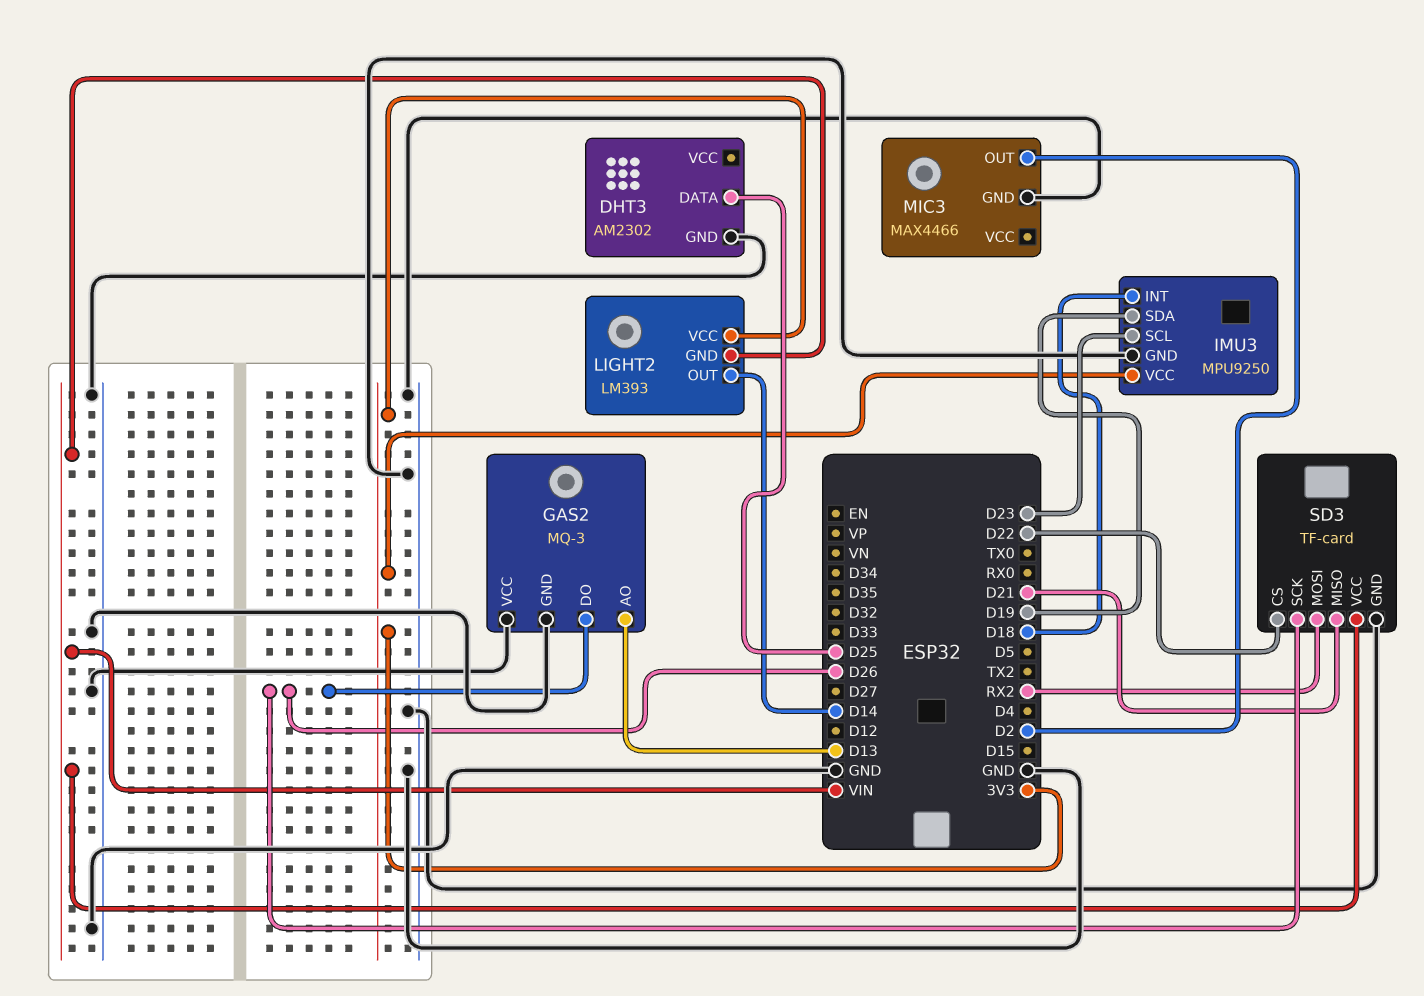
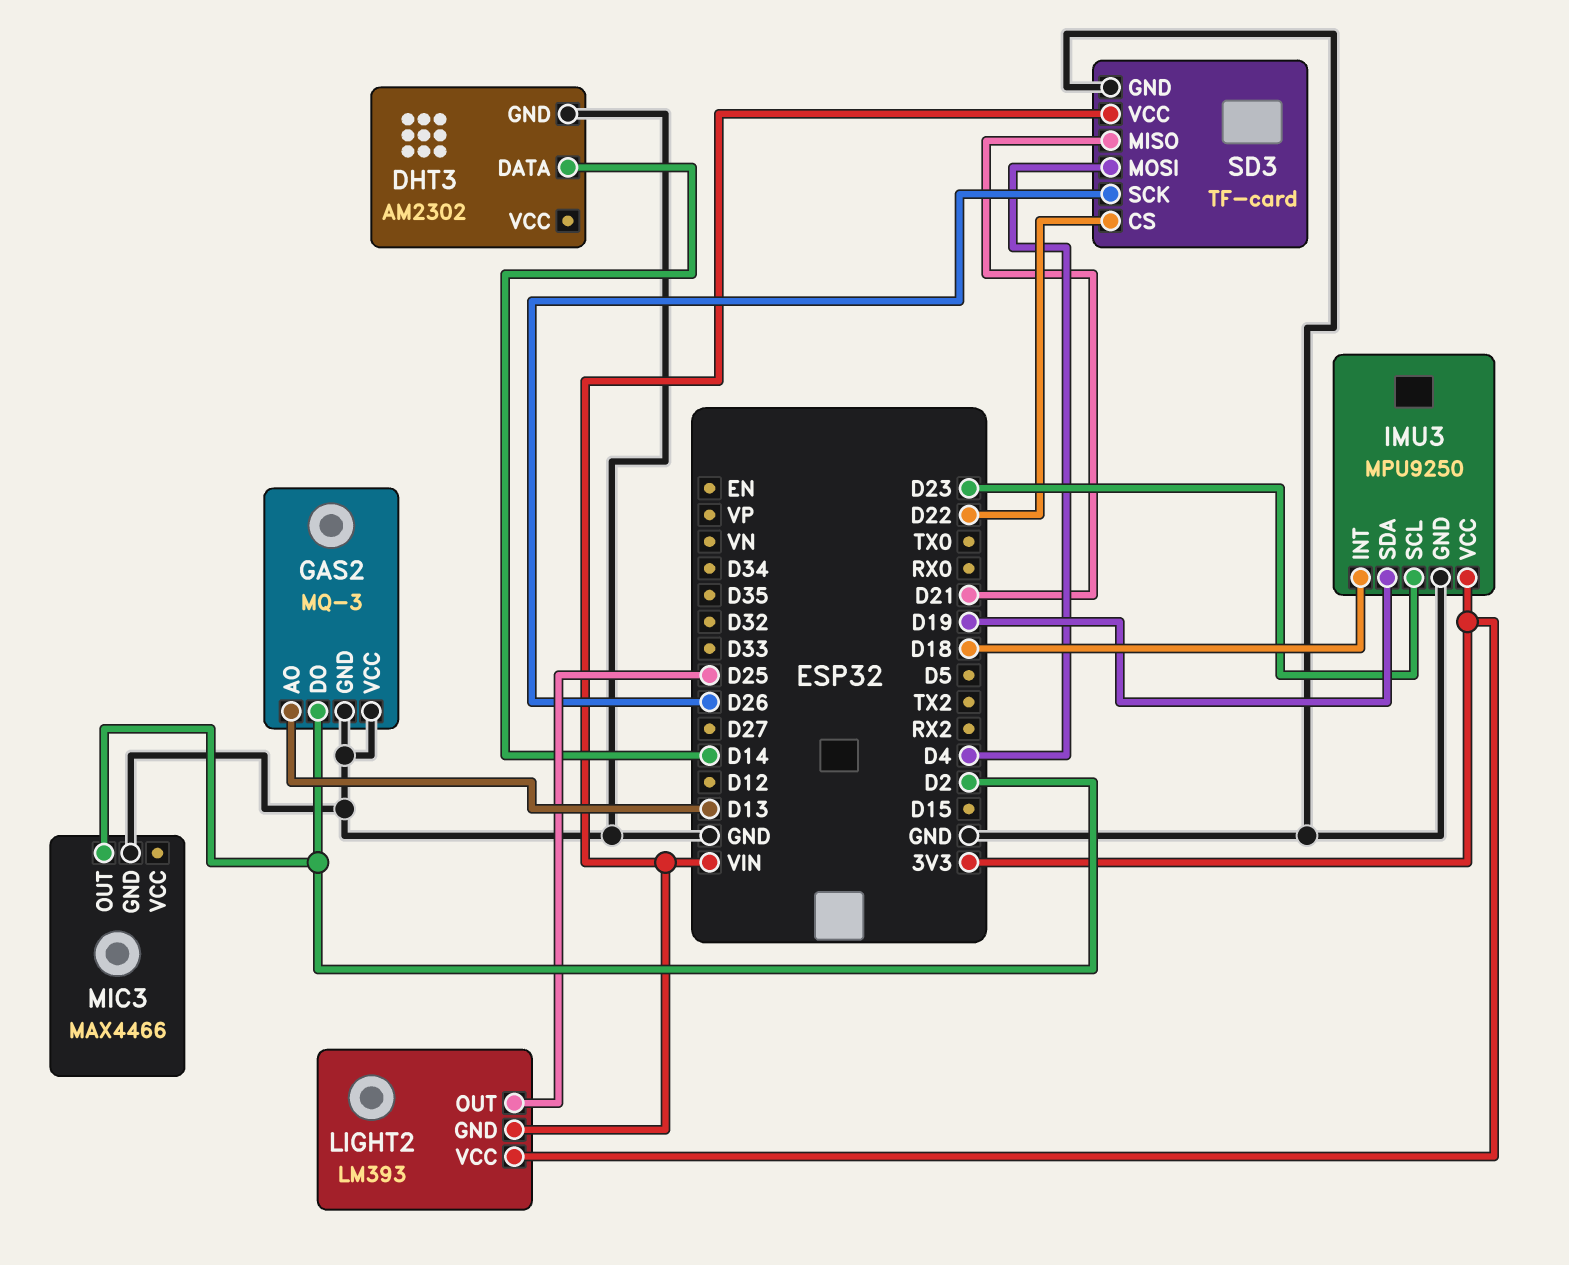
DHT3 pin DATA: D25 -> D14
GAS2 pin DO: D26 -> D2
LIGHT2 pin OUT: D14 -> D25
SD3 pin MOSI: RX2 -> D4

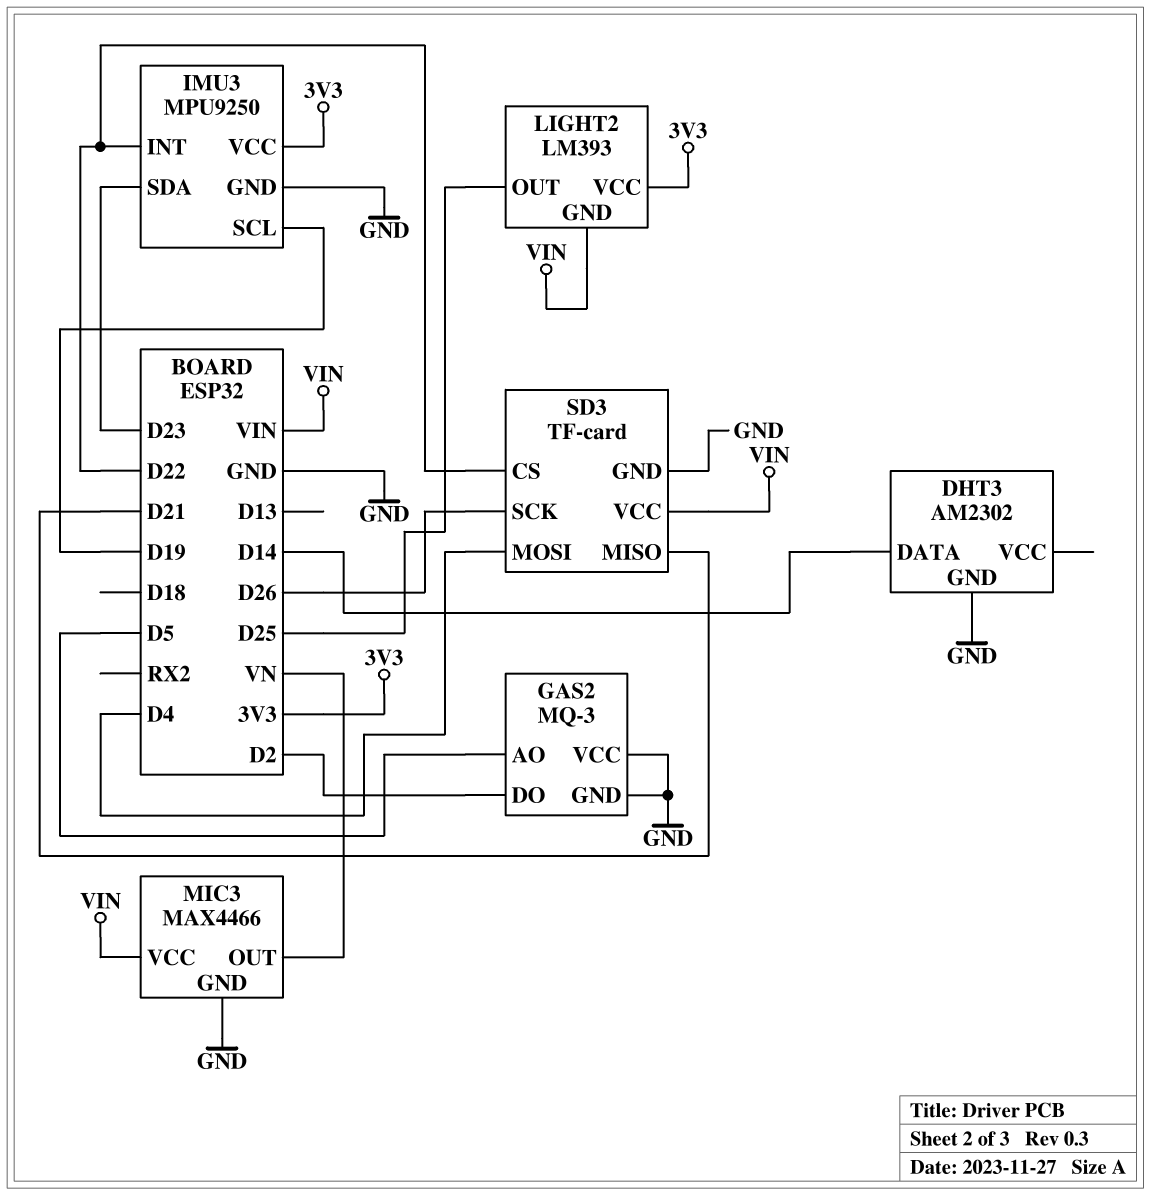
GAS2 pin AO: D13 -> D5
IMU3 pin INT: D18 -> D22
IMU3 pin SCL: D23 -> D19
IMU3 pin SDA: D19 -> D23
MIC3 pin OUT: D2 -> VN
MIC3 pin VCC: none -> VIN

